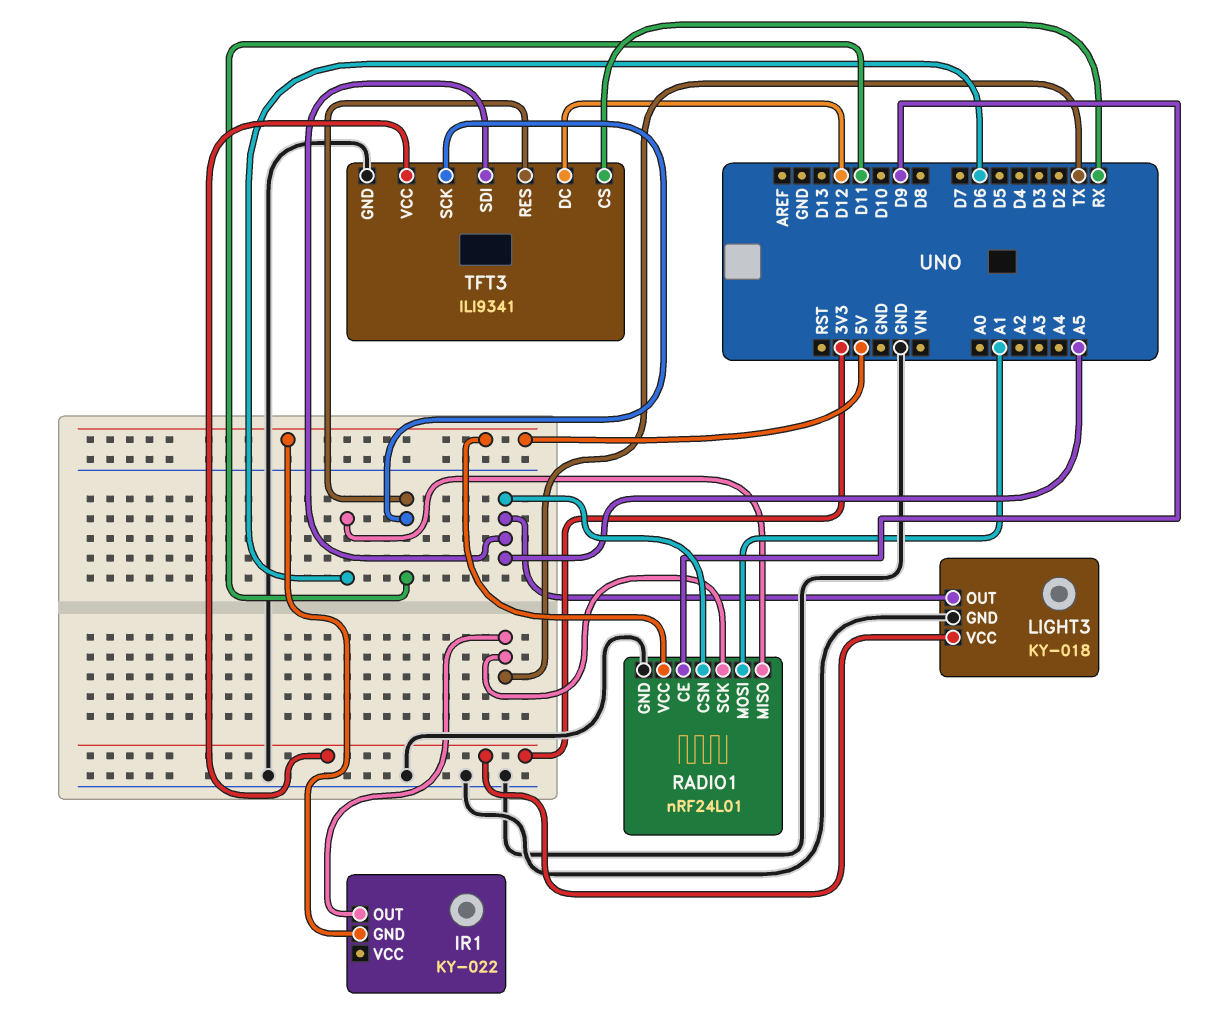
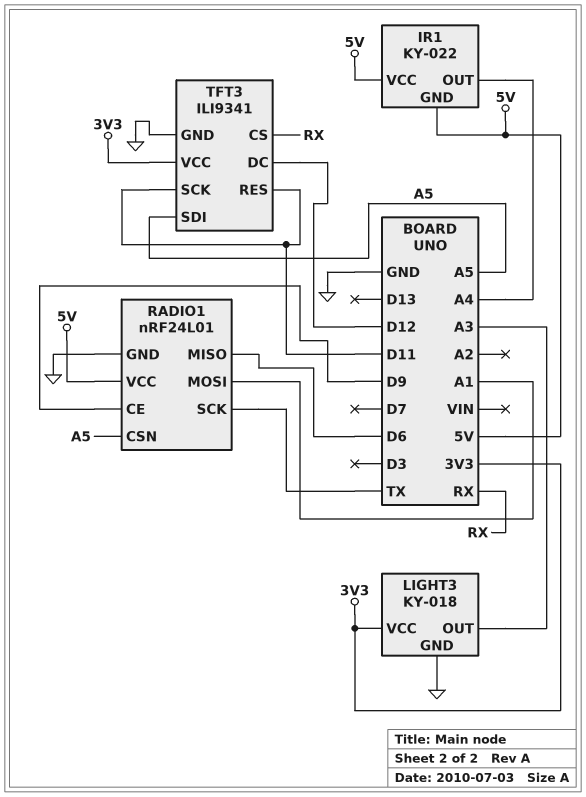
IR1 pin OUT: TX -> A4
IR1 pin VCC: none -> 5V
LIGHT3 pin OUT: A5 -> A3

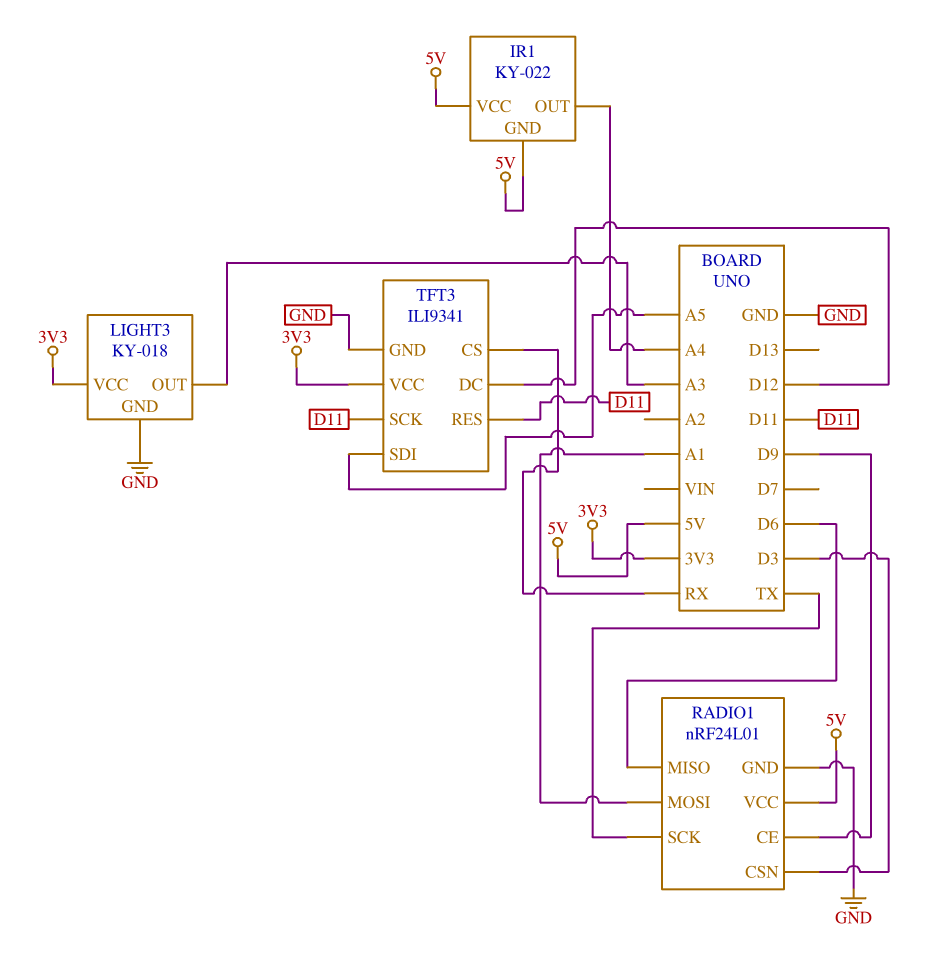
RADIO1 pin CSN: A5 -> D3

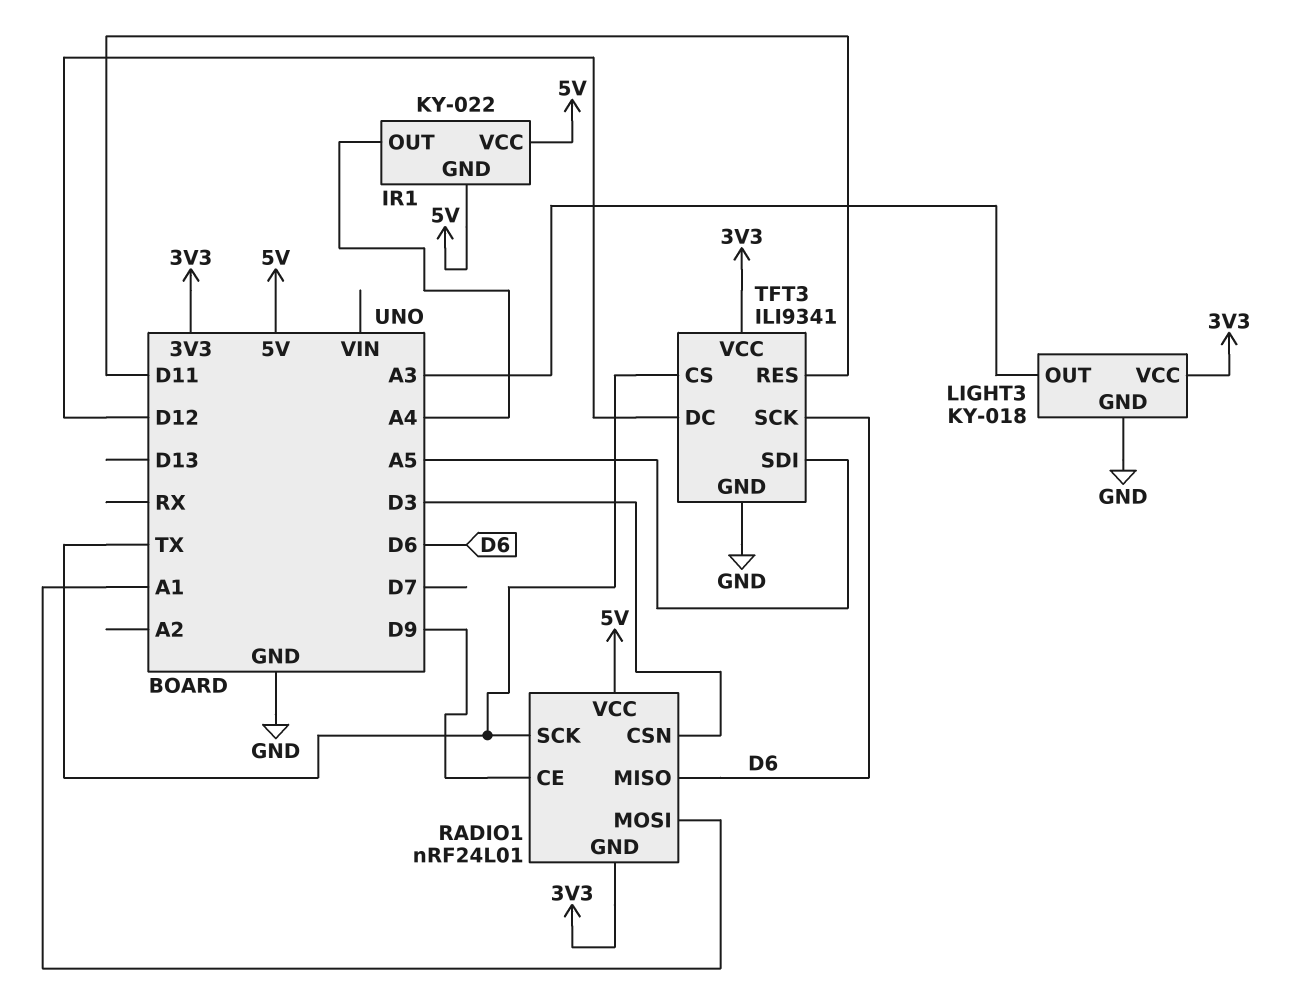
RADIO1 pin GND: GND -> 3V3
TFT3 pin CS: RX -> TX
TFT3 pin SCK: D11 -> D6

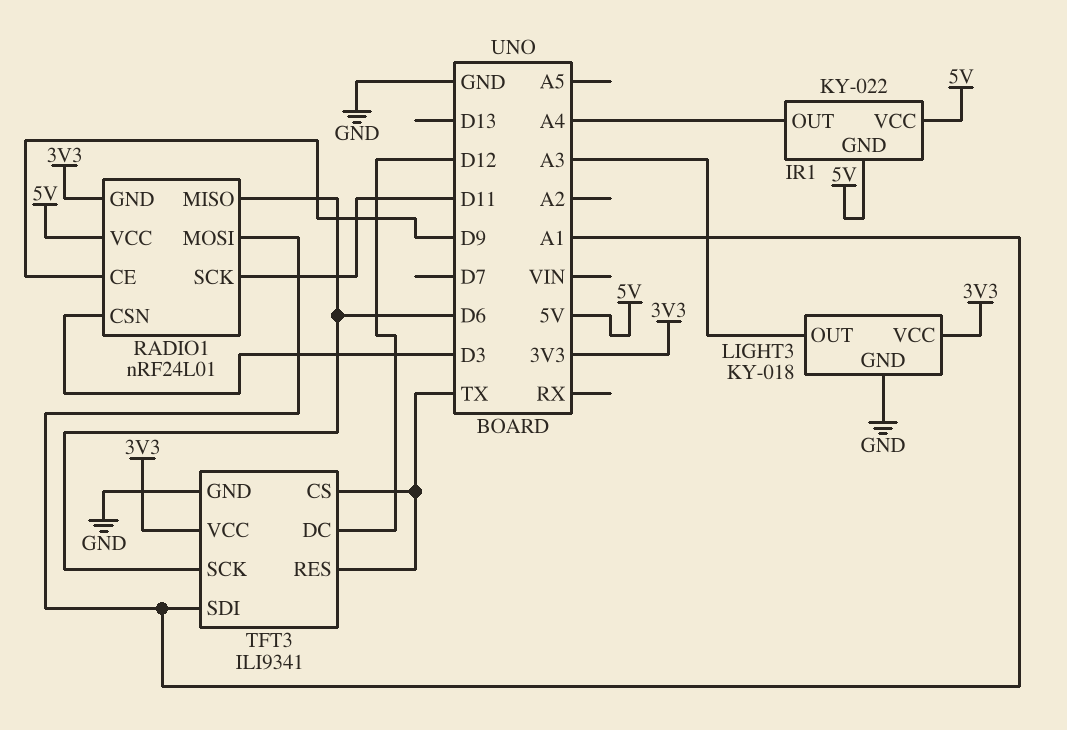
RADIO1 pin SCK: TX -> D11
TFT3 pin RES: D11 -> TX
TFT3 pin SDI: A5 -> A1

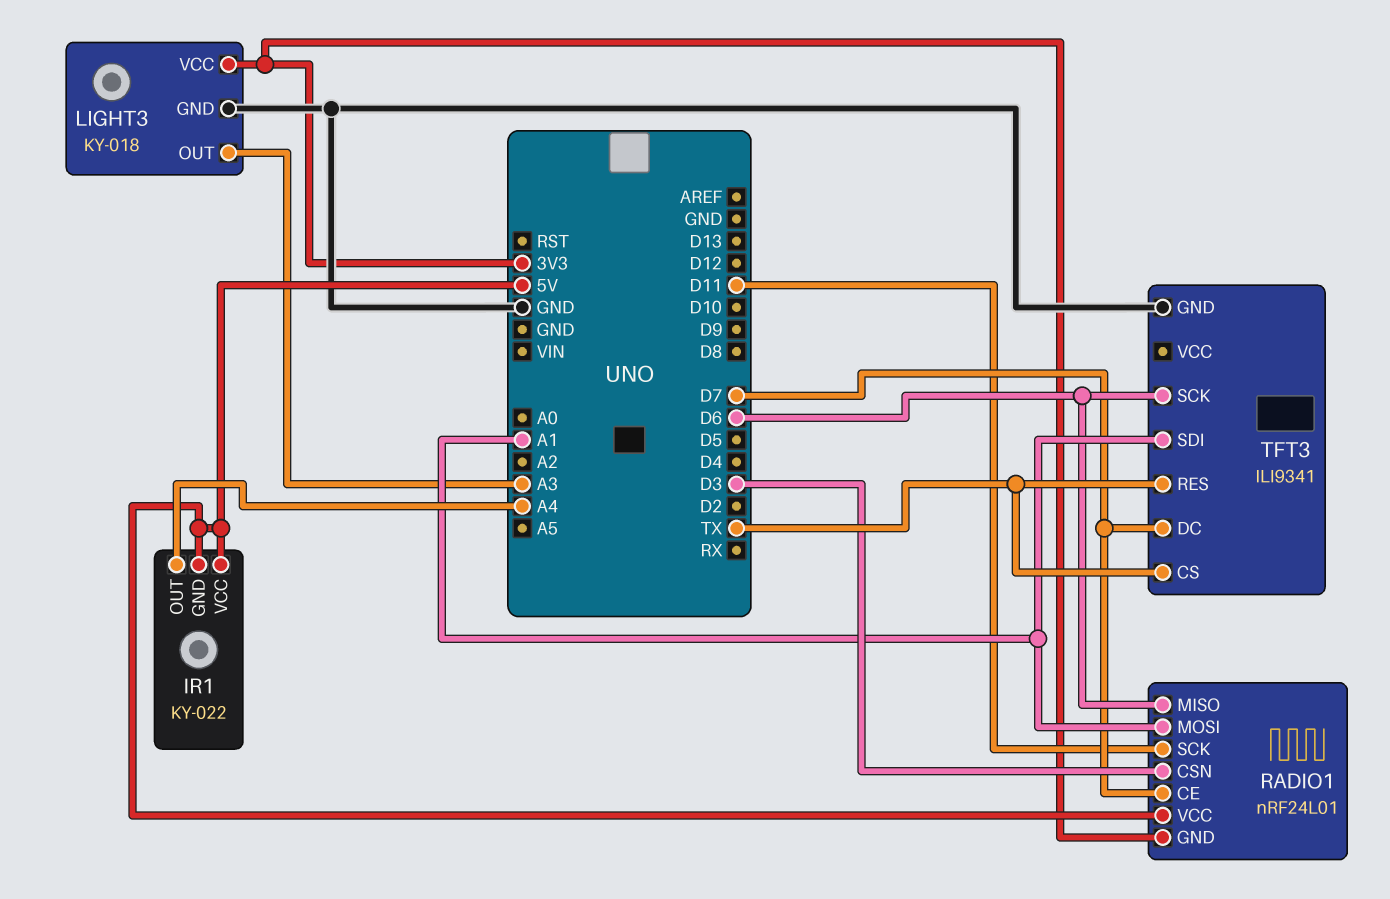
RADIO1 pin CE: D9 -> D7
TFT3 pin DC: D12 -> D7
TFT3 pin VCC: 3V3 -> none

